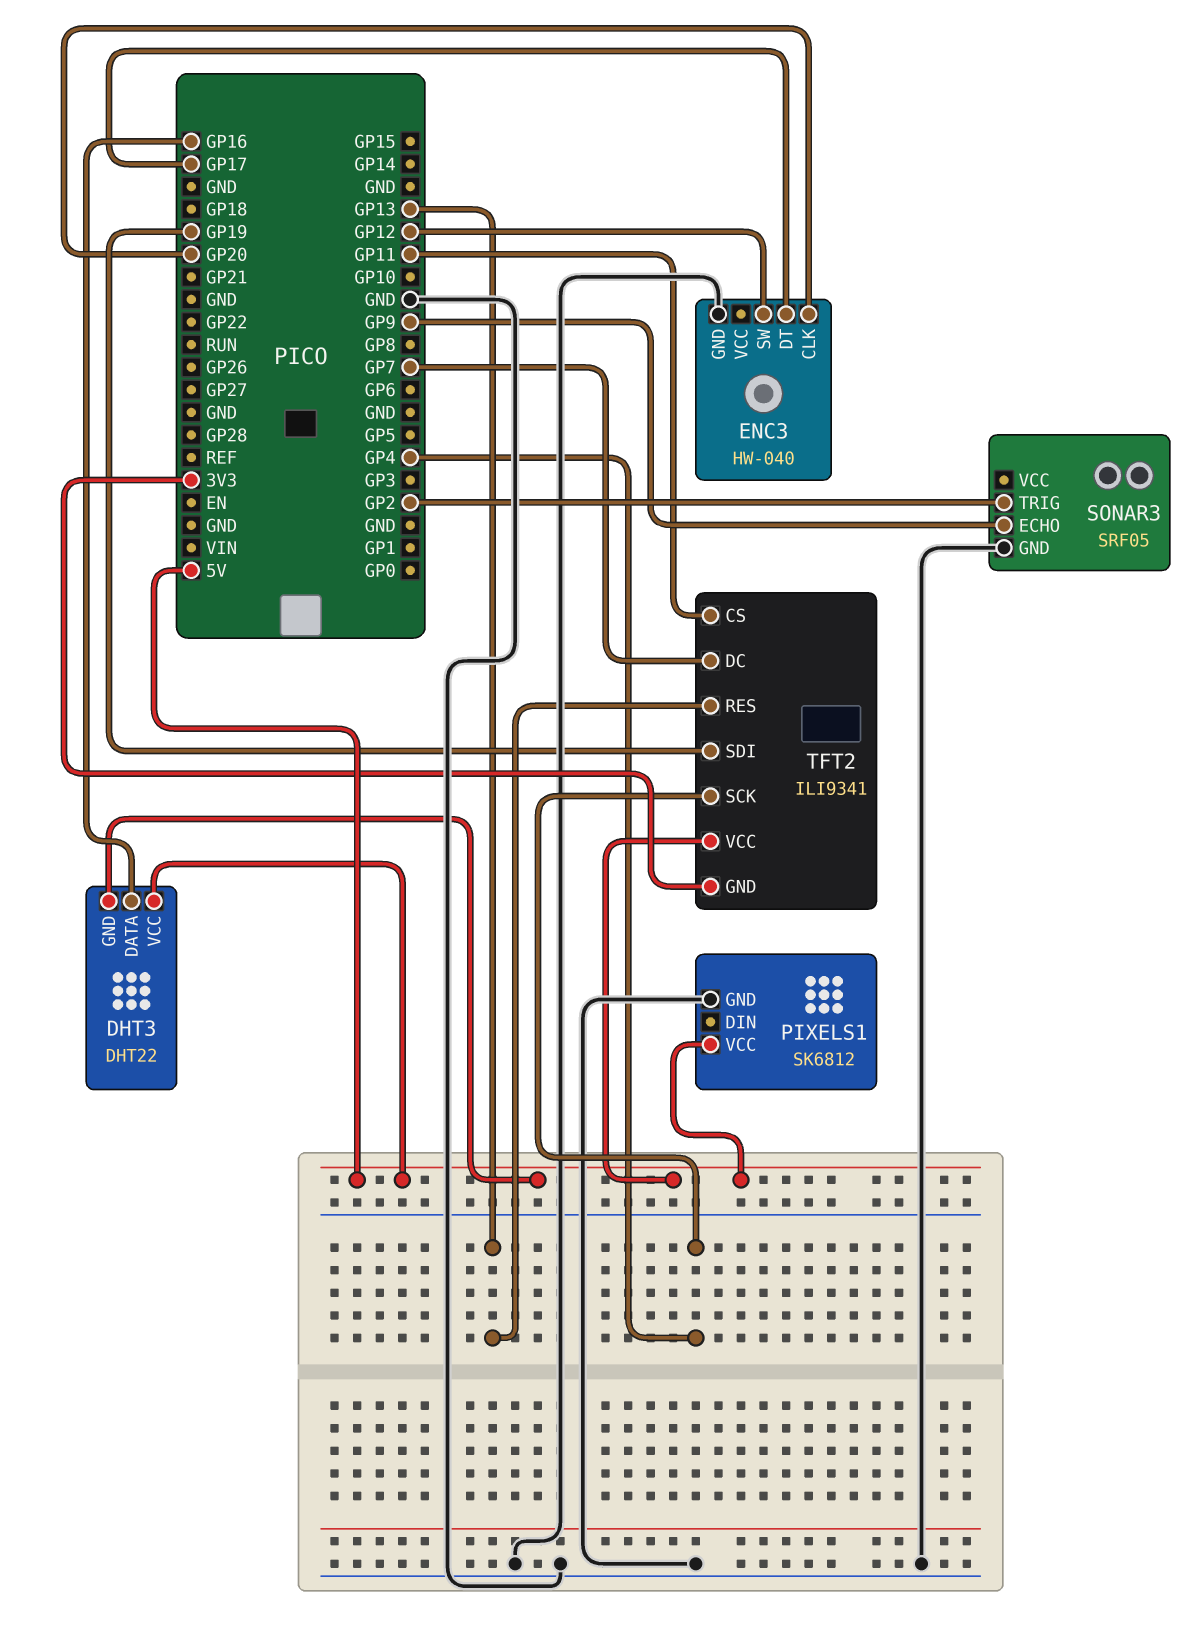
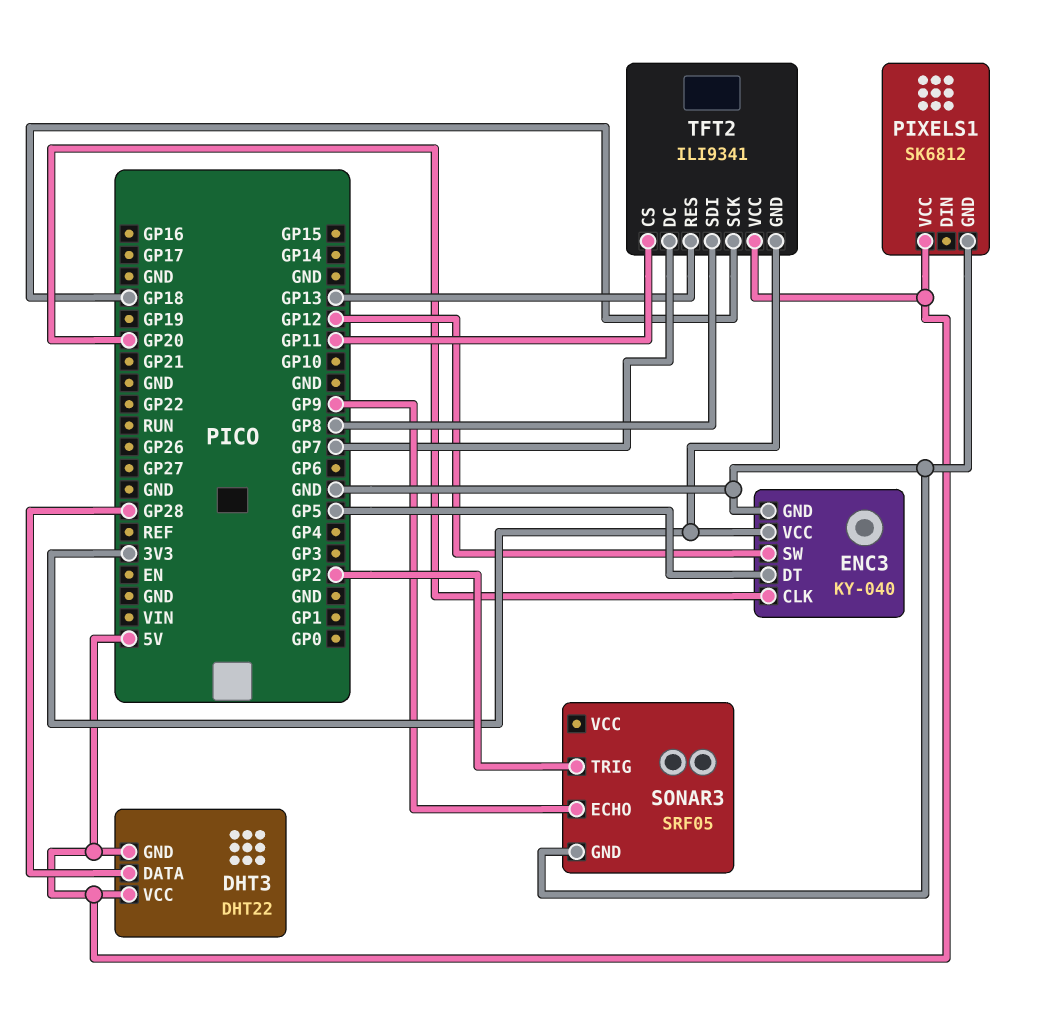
DHT3 pin DATA: GP16 -> GP28
ENC3: HW-040 -> KY-040
ENC3 pin DT: GP17 -> GP5
ENC3 pin VCC: none -> 3V3
TFT2 pin SCK: GP4 -> GP18
TFT2 pin SDI: GP19 -> GP8

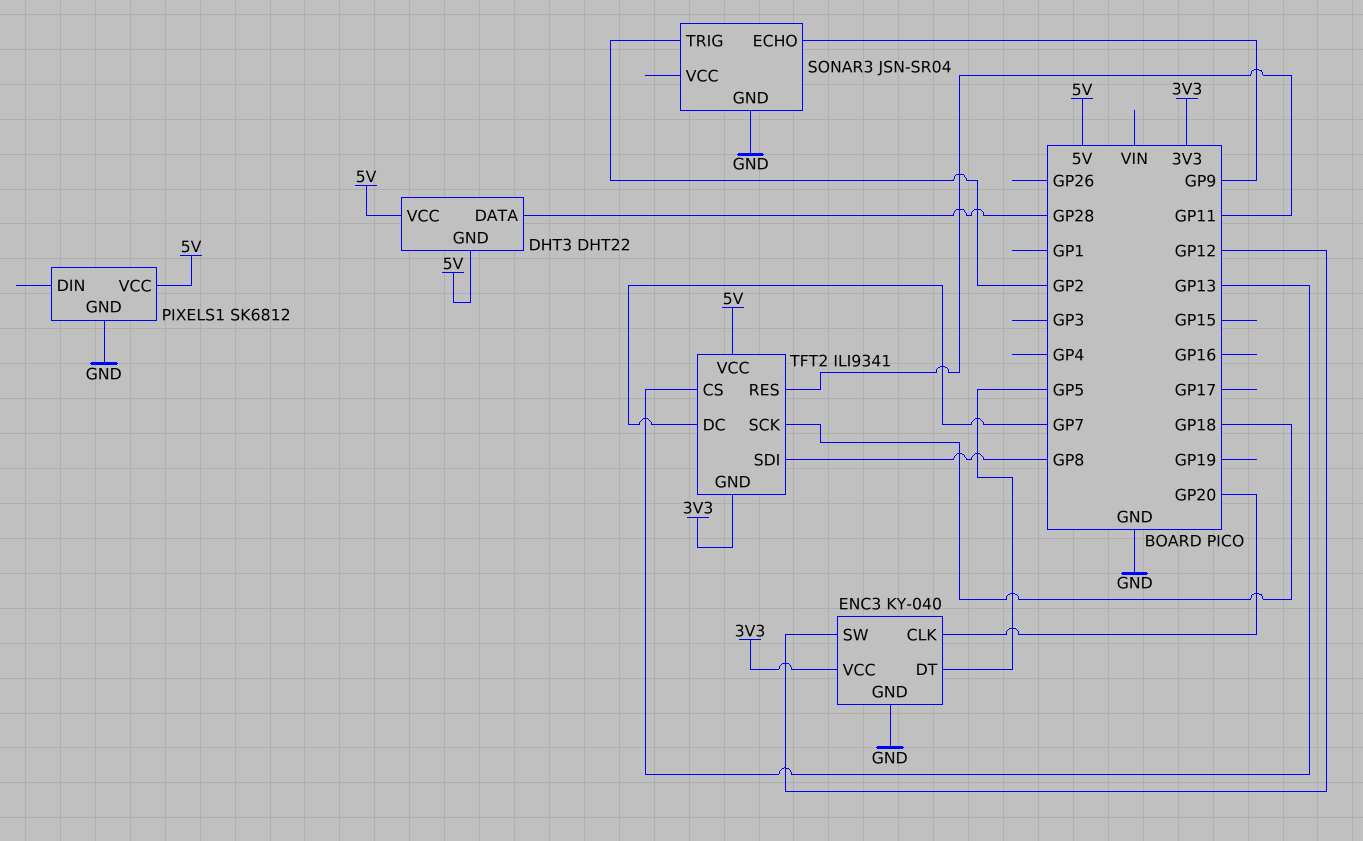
SONAR3: SRF05 -> JSN-SR04
TFT2 pin CS: GP11 -> GP13
TFT2 pin RES: GP13 -> GP11

